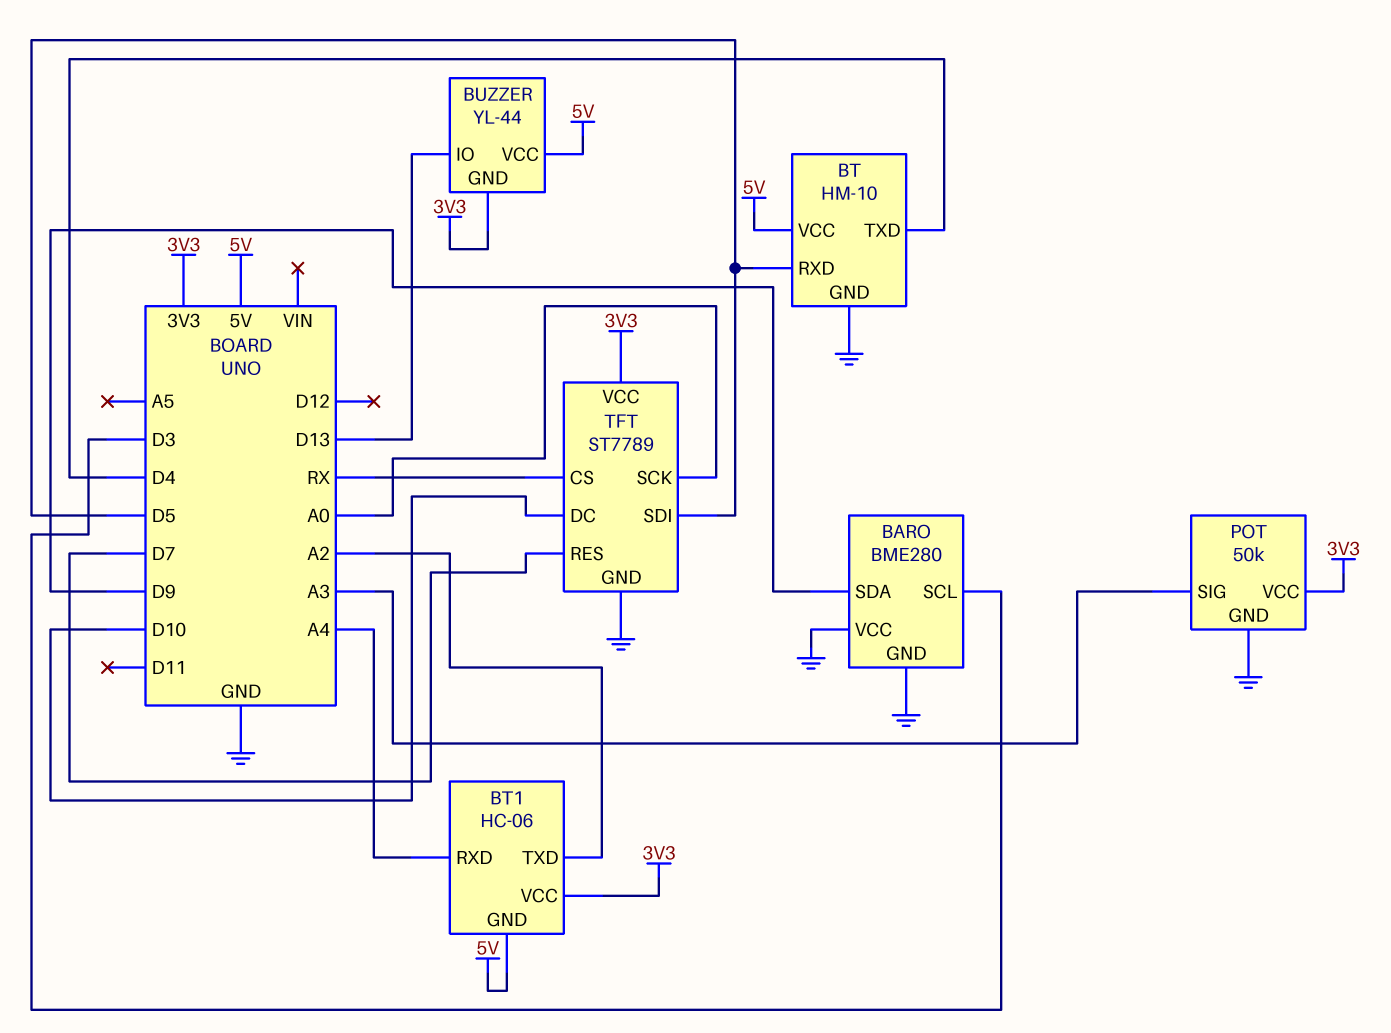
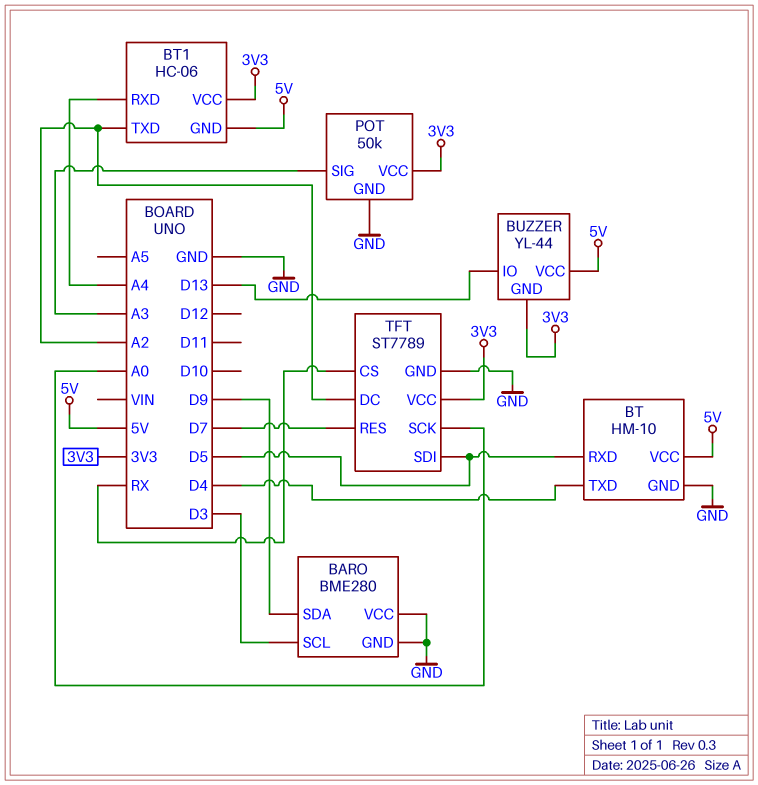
TFT pin DC: D10 -> A2

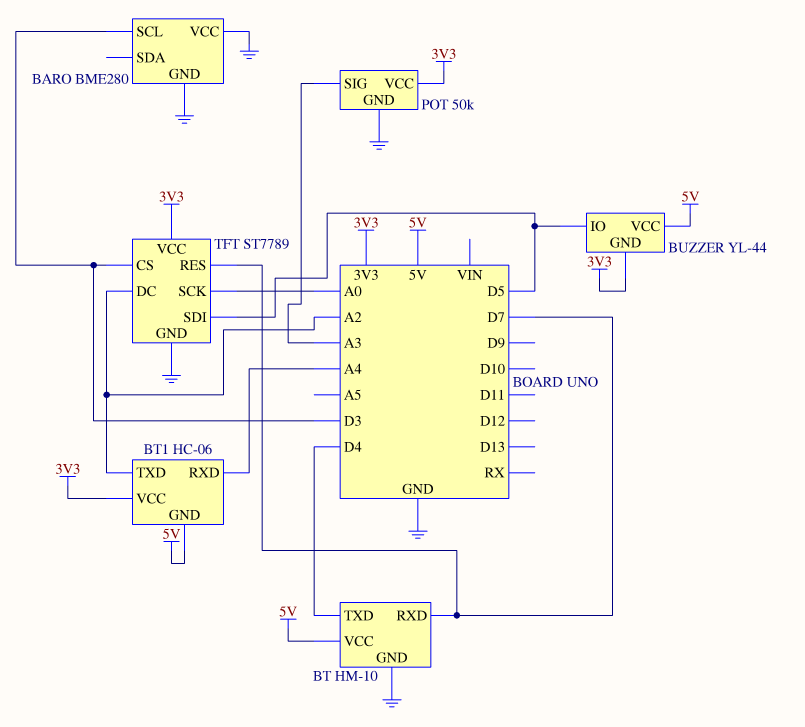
BARO pin SDA: D9 -> none
BT pin RXD: D5 -> D7
BUZZER pin IO: D13 -> D5
TFT pin CS: RX -> D3

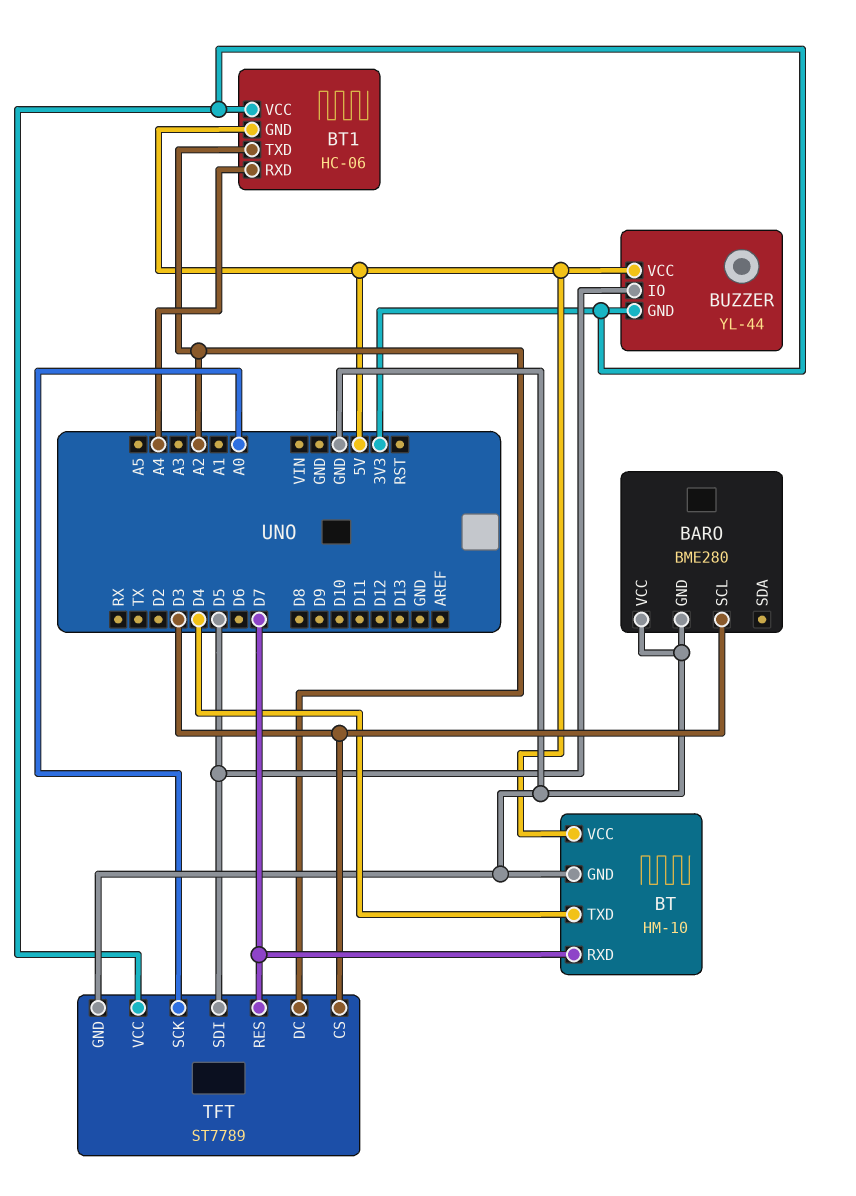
POT: 50k -> none
POT pin GND: GND -> none
POT pin SIG: A3 -> none
POT pin VCC: 3V3 -> none

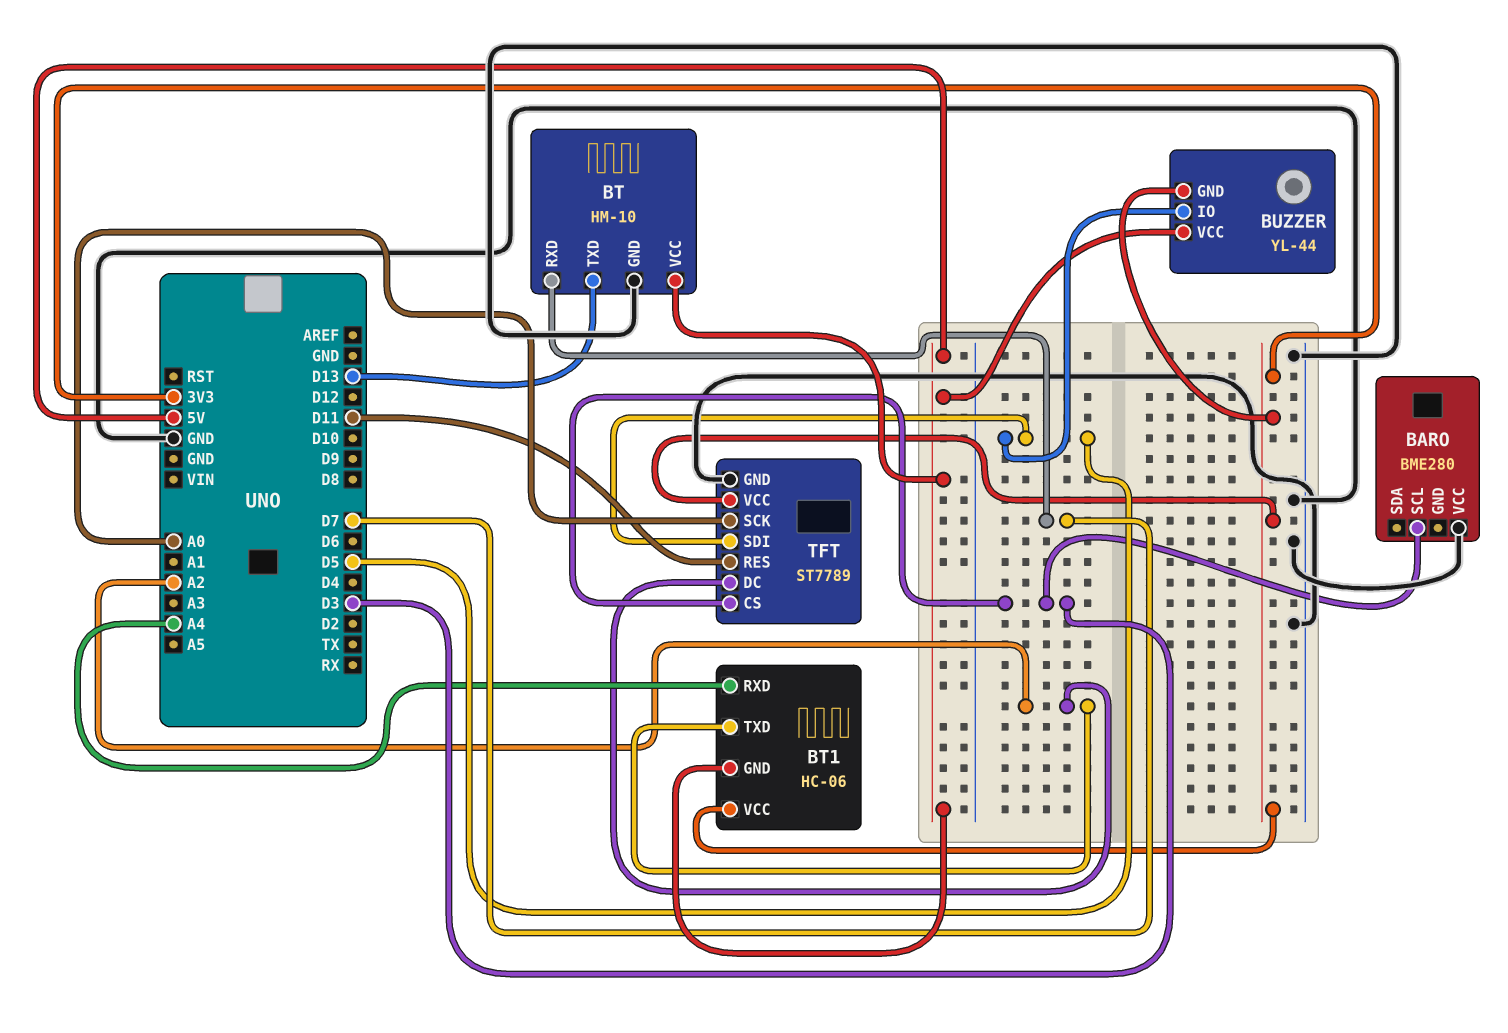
BARO pin GND: GND -> none
BT pin TXD: D4 -> D13
TFT pin RES: D7 -> D11

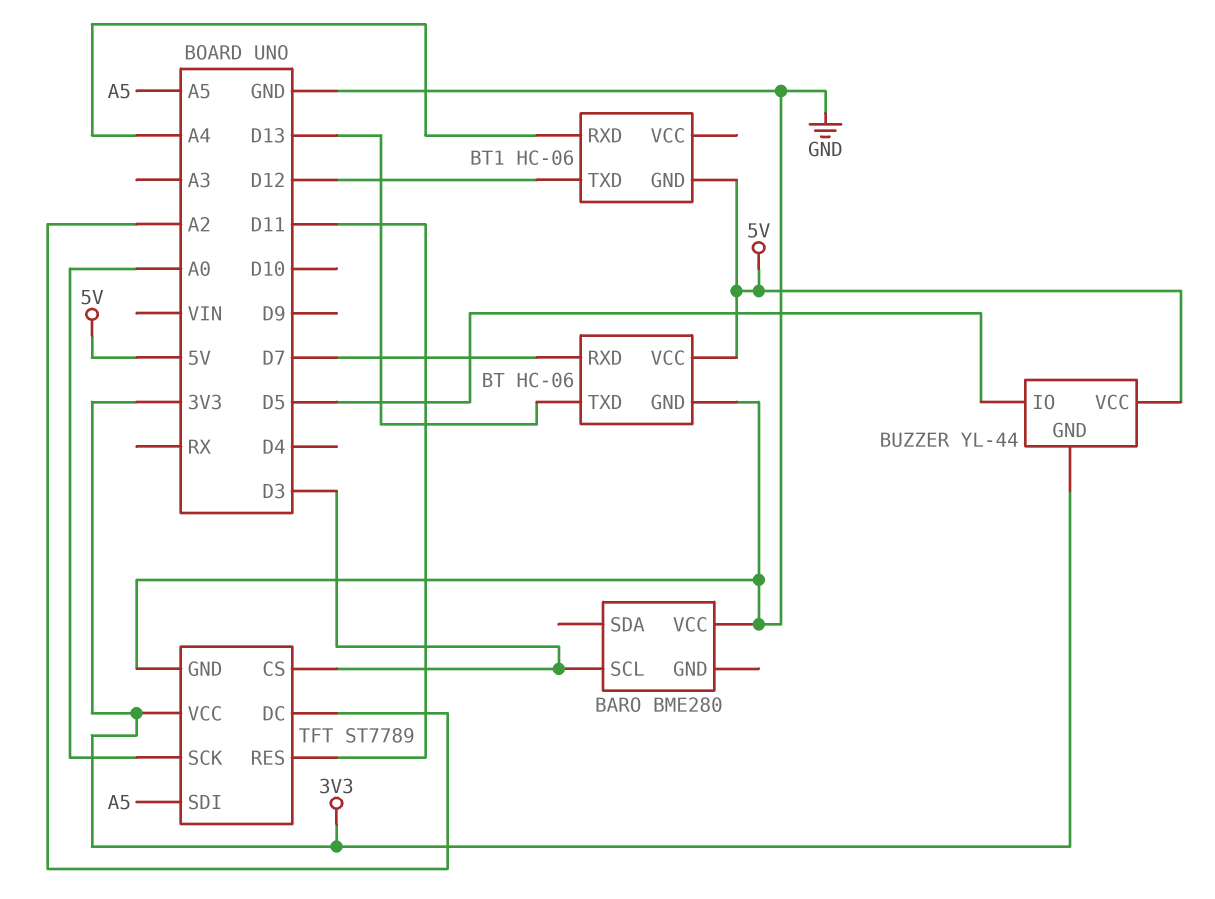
BT: HM-10 -> HC-06
BT1 pin TXD: A2 -> D12
BT1 pin VCC: 3V3 -> none
TFT pin SDI: D5 -> A5

